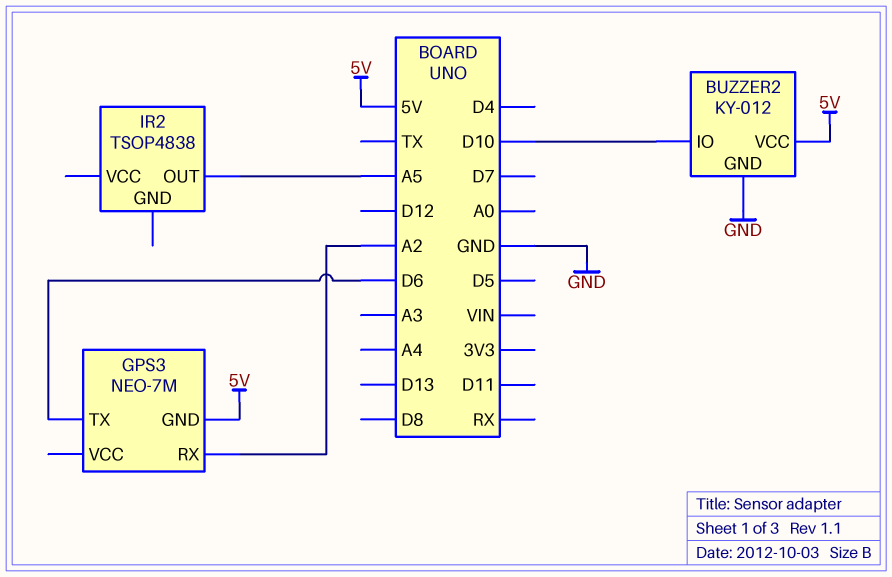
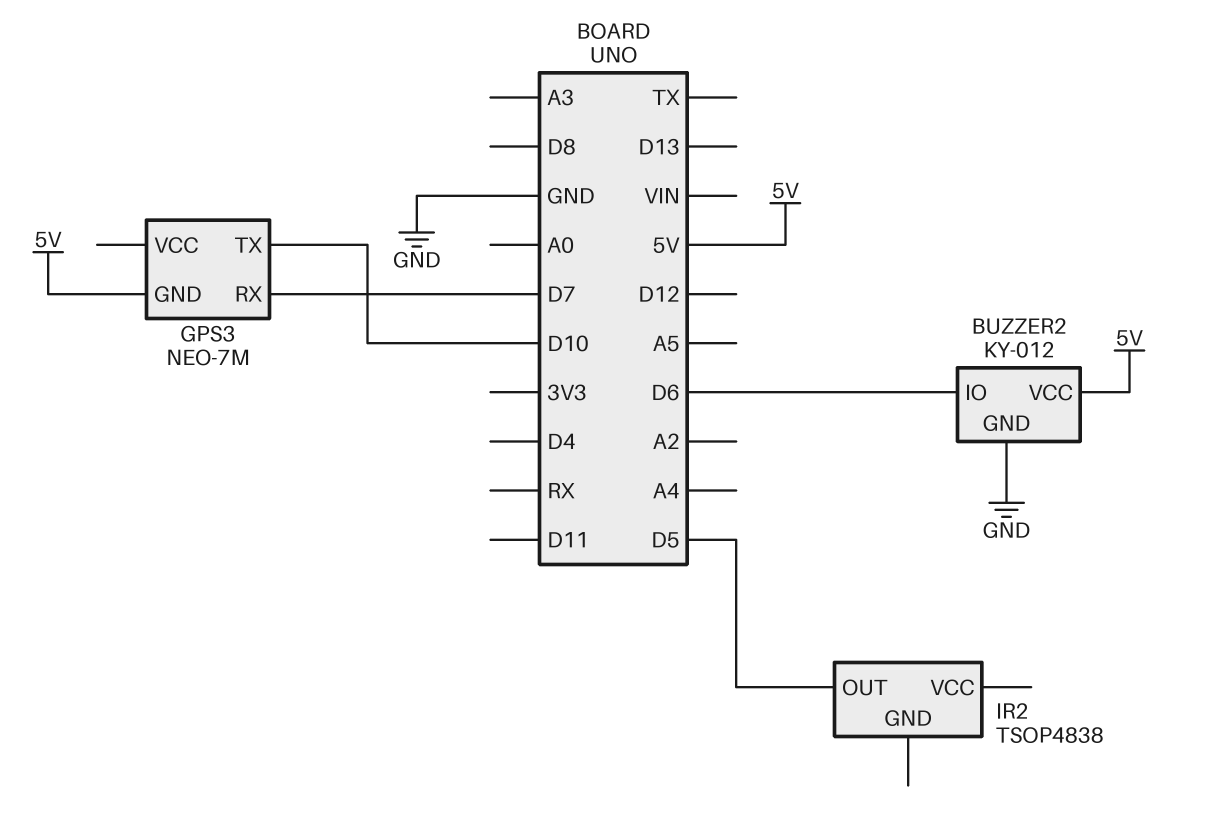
BUZZER2 pin IO: D10 -> D6
GPS3 pin RX: A2 -> D7
GPS3 pin TX: D6 -> D10
IR2 pin OUT: A5 -> D5

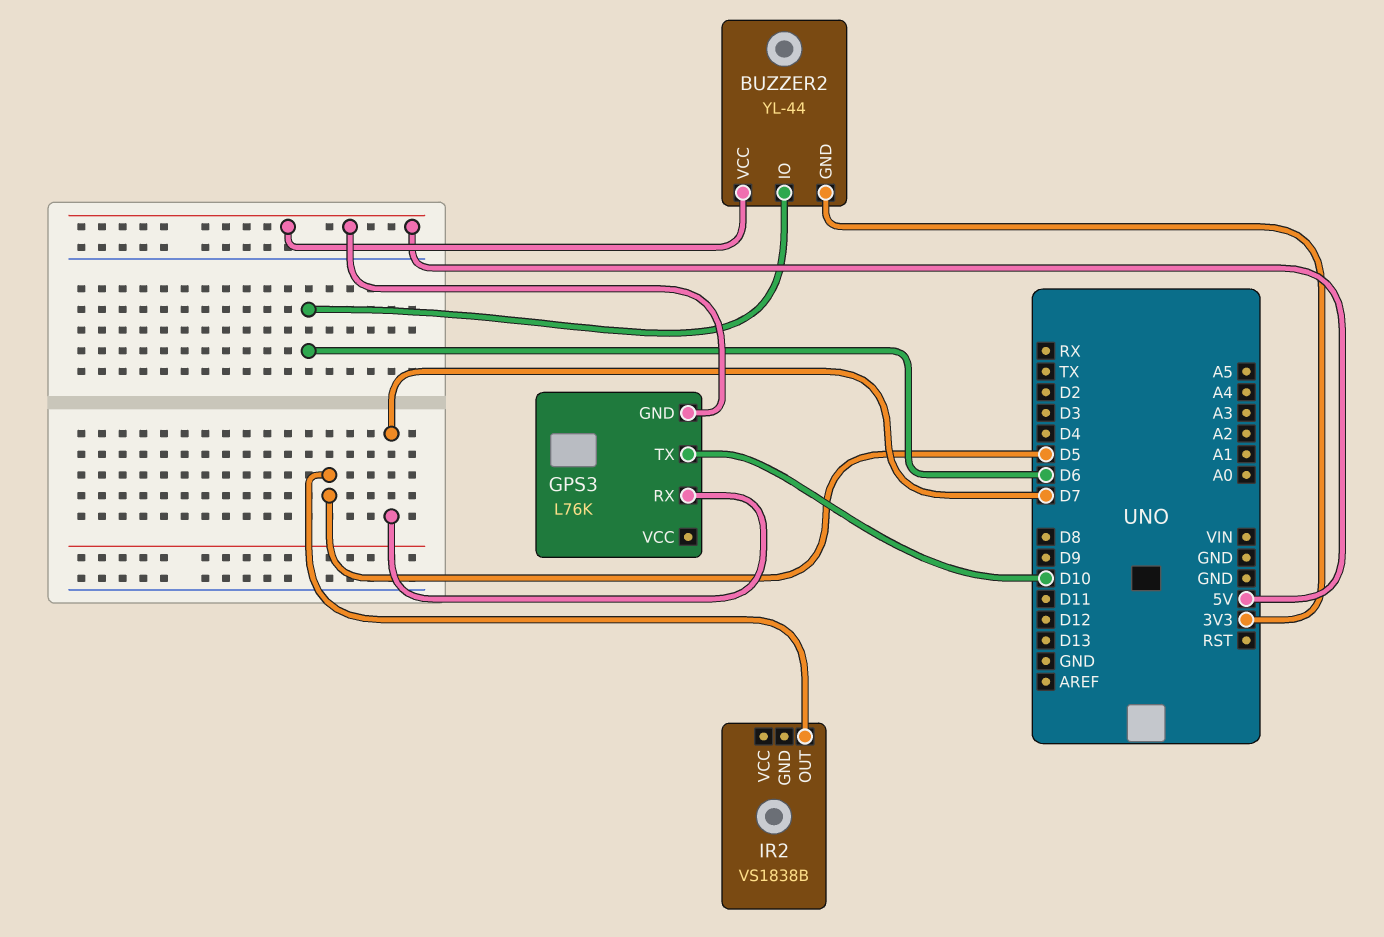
BUZZER2: KY-012 -> YL-44
BUZZER2 pin GND: GND -> 3V3
GPS3: NEO-7M -> L76K
IR2: TSOP4838 -> VS1838B

